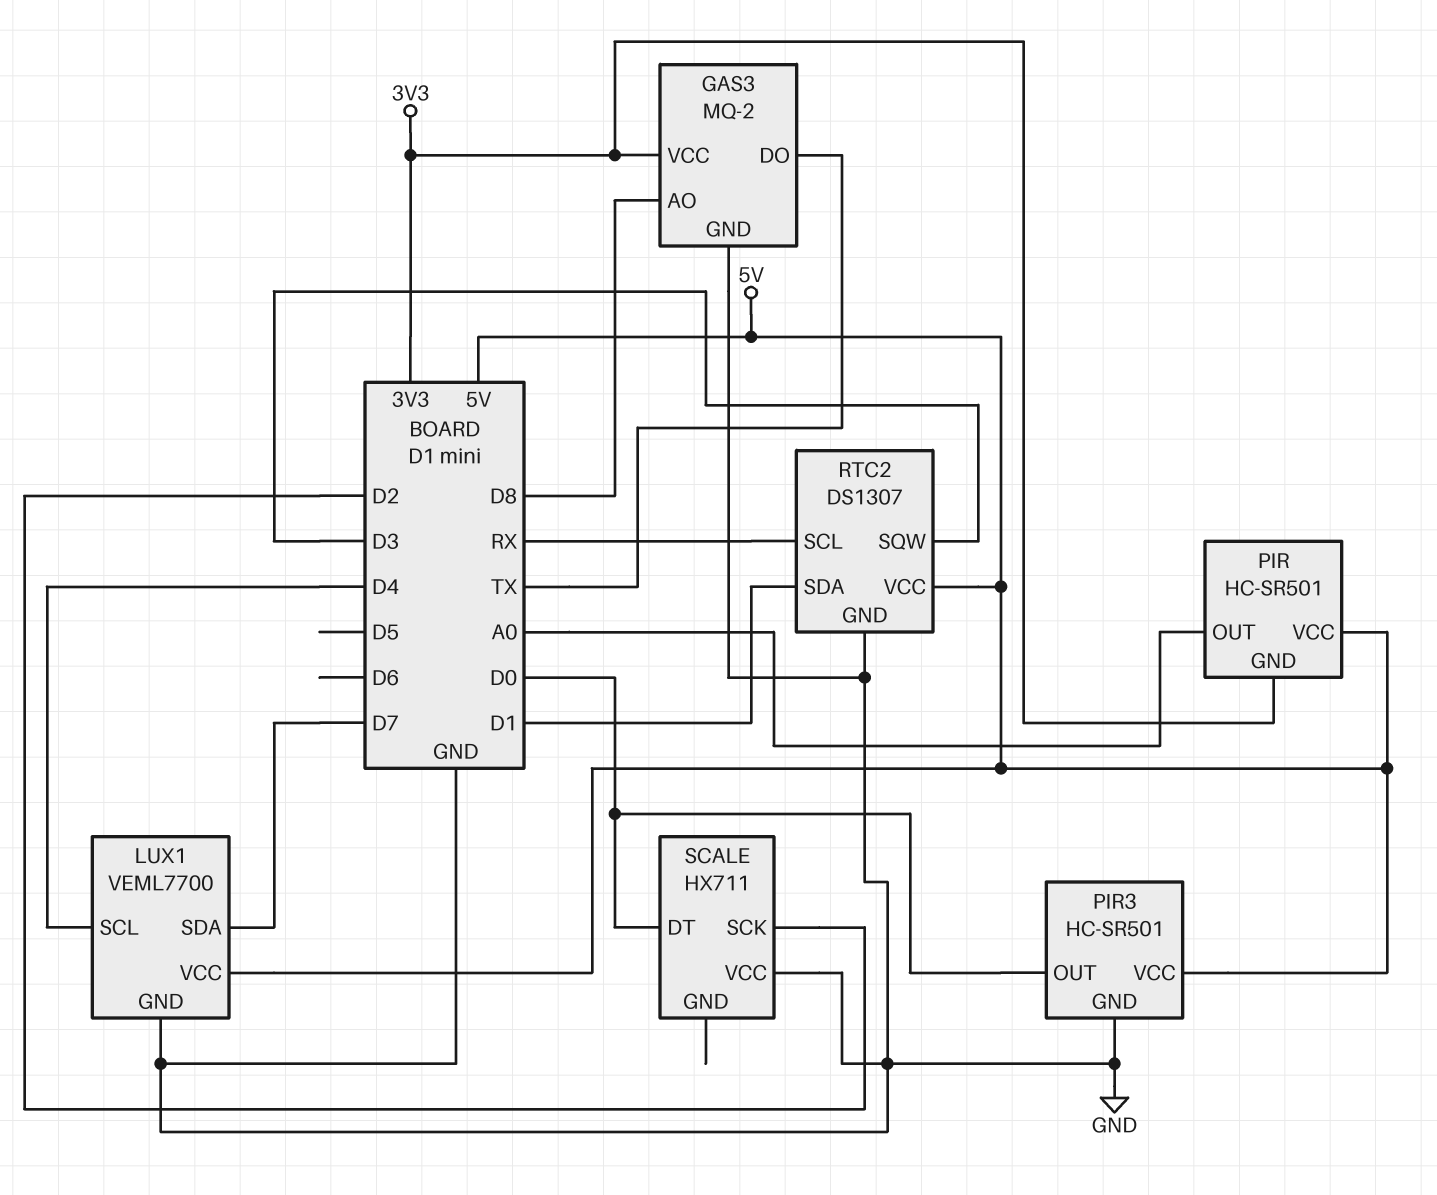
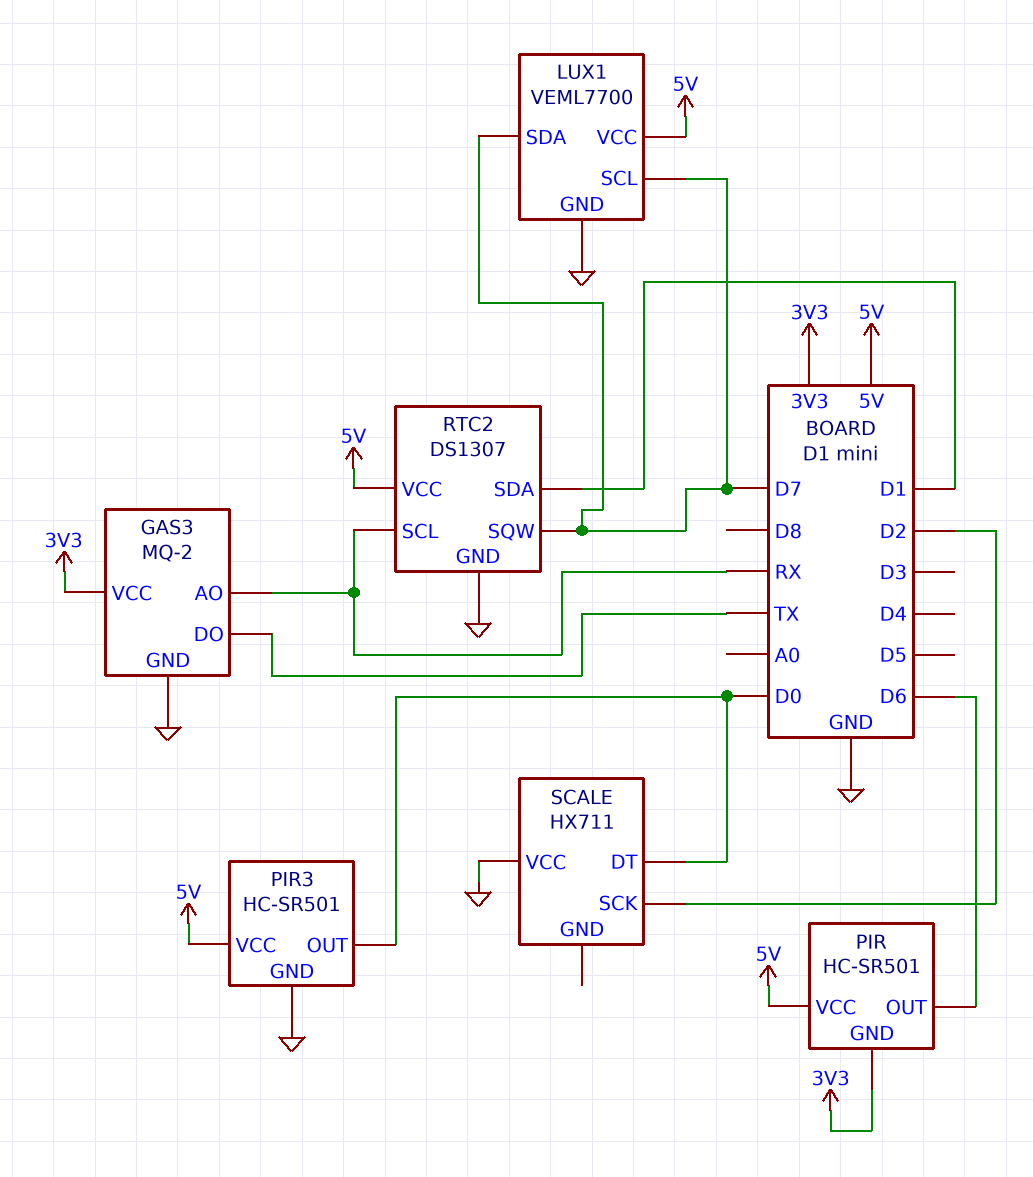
GAS3 pin AO: D8 -> RX
LUX1 pin SCL: D4 -> D7
PIR pin OUT: A0 -> D6
RTC2 pin SQW: D3 -> D7

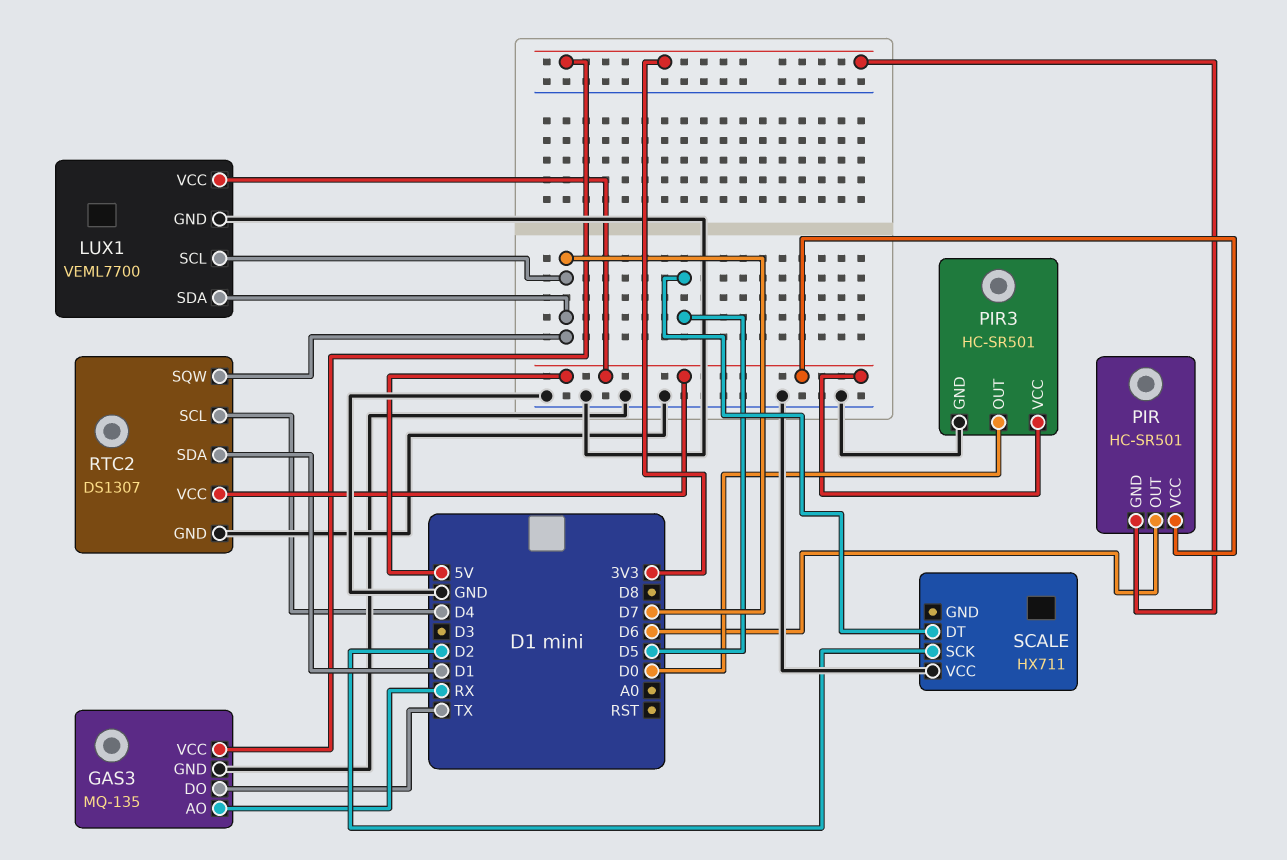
GAS3: MQ-2 -> MQ-135
RTC2 pin SCL: RX -> D4
SCALE pin DT: D0 -> D5

